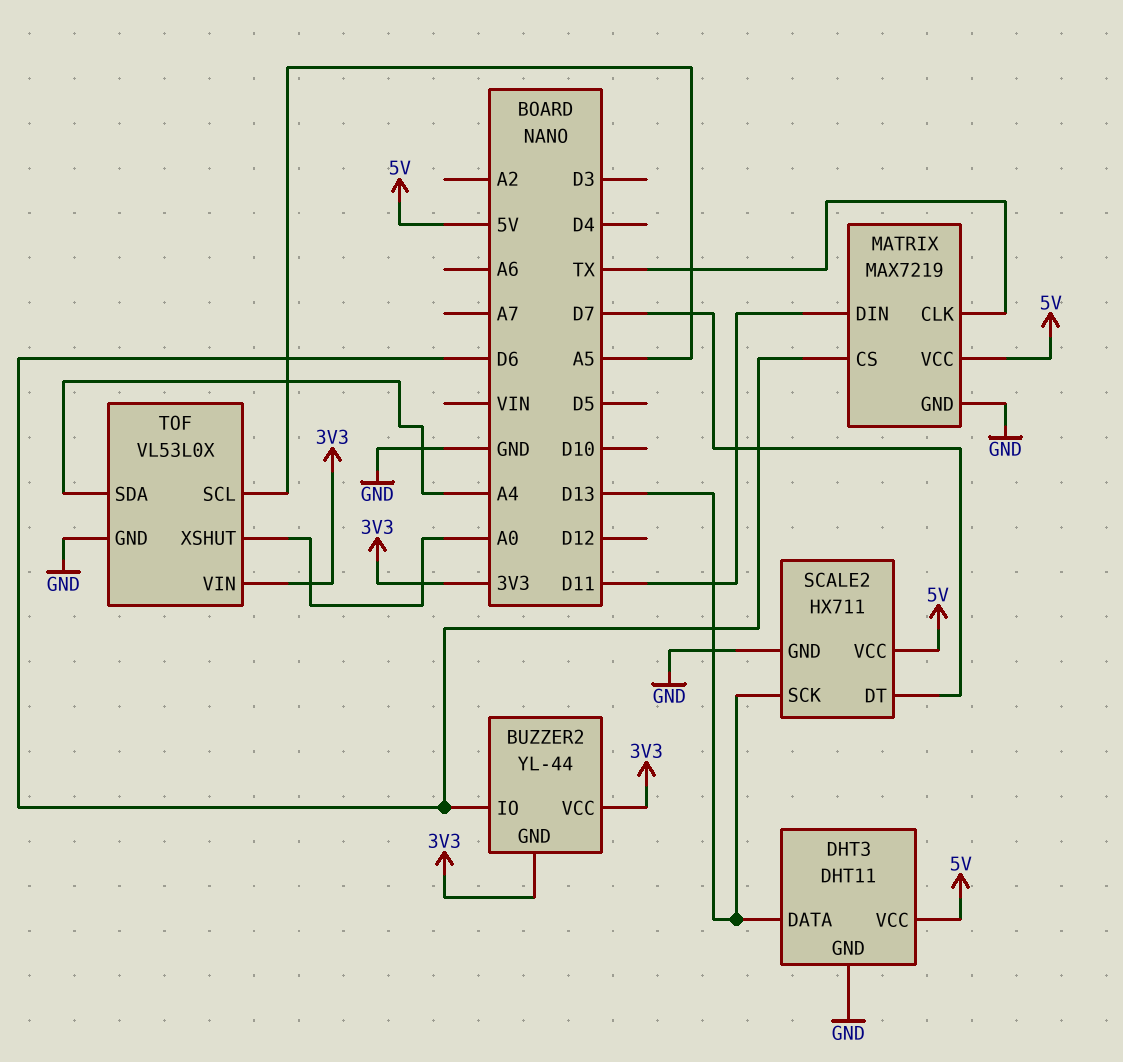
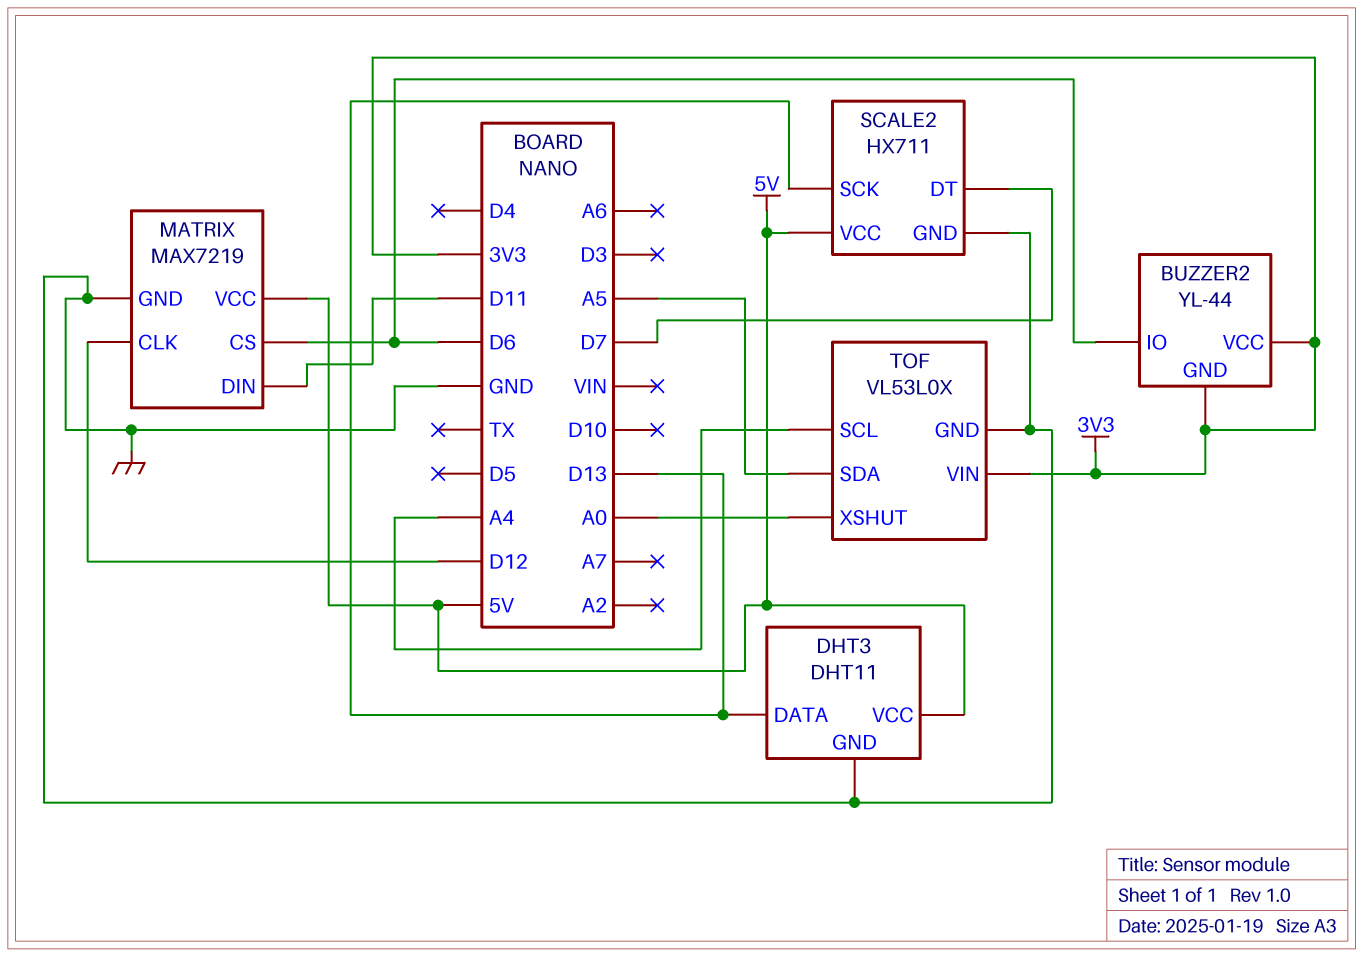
MATRIX pin CLK: TX -> D12
TOF pin SCL: A5 -> A4
TOF pin SDA: A4 -> A5

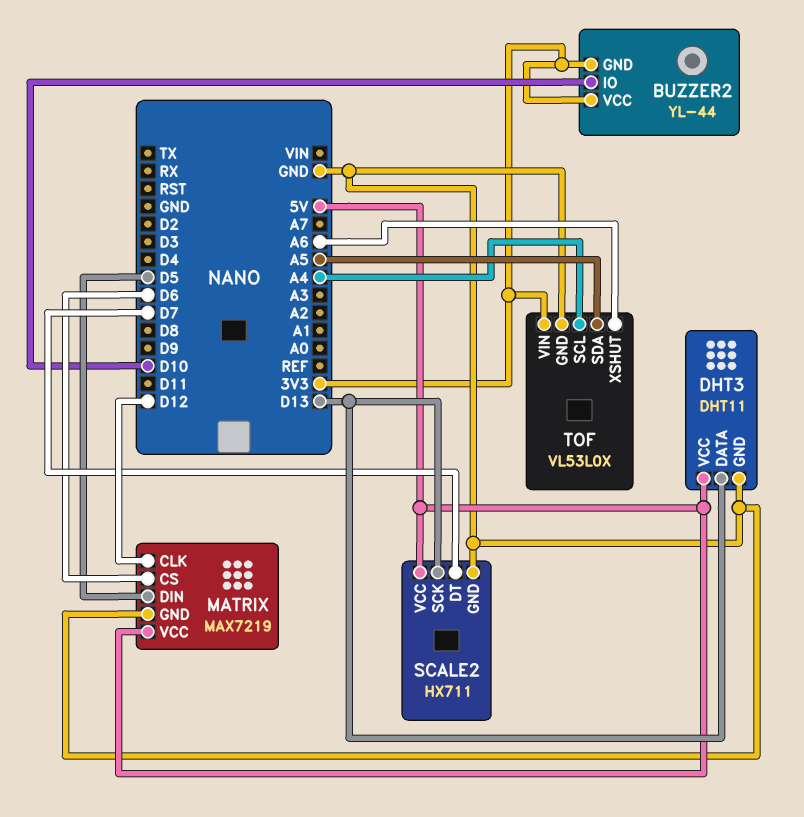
BUZZER2 pin IO: D6 -> D10
MATRIX pin DIN: D11 -> D5
TOF pin XSHUT: A0 -> A6

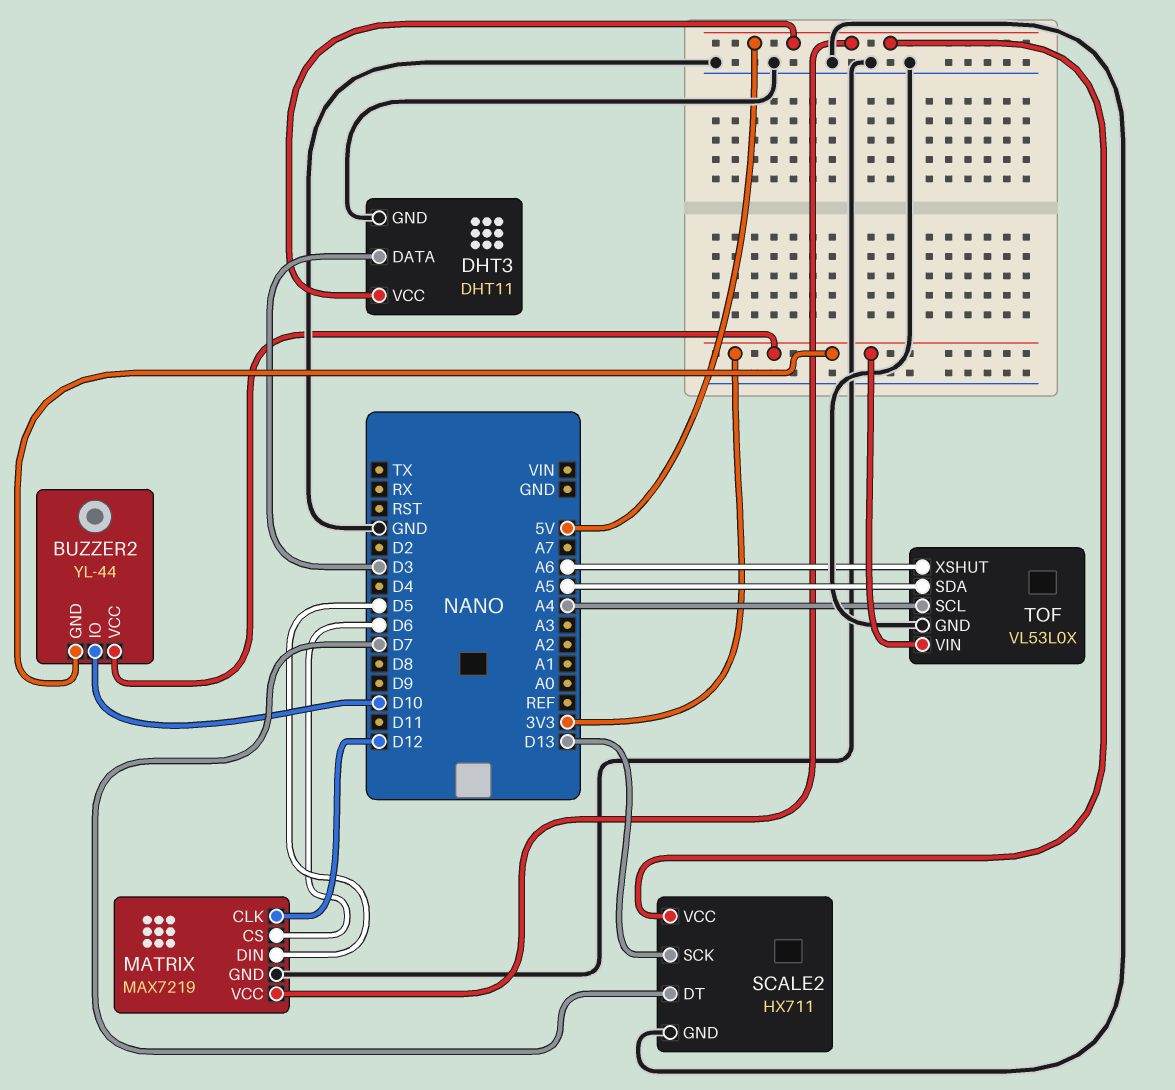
DHT3 pin DATA: D13 -> D3

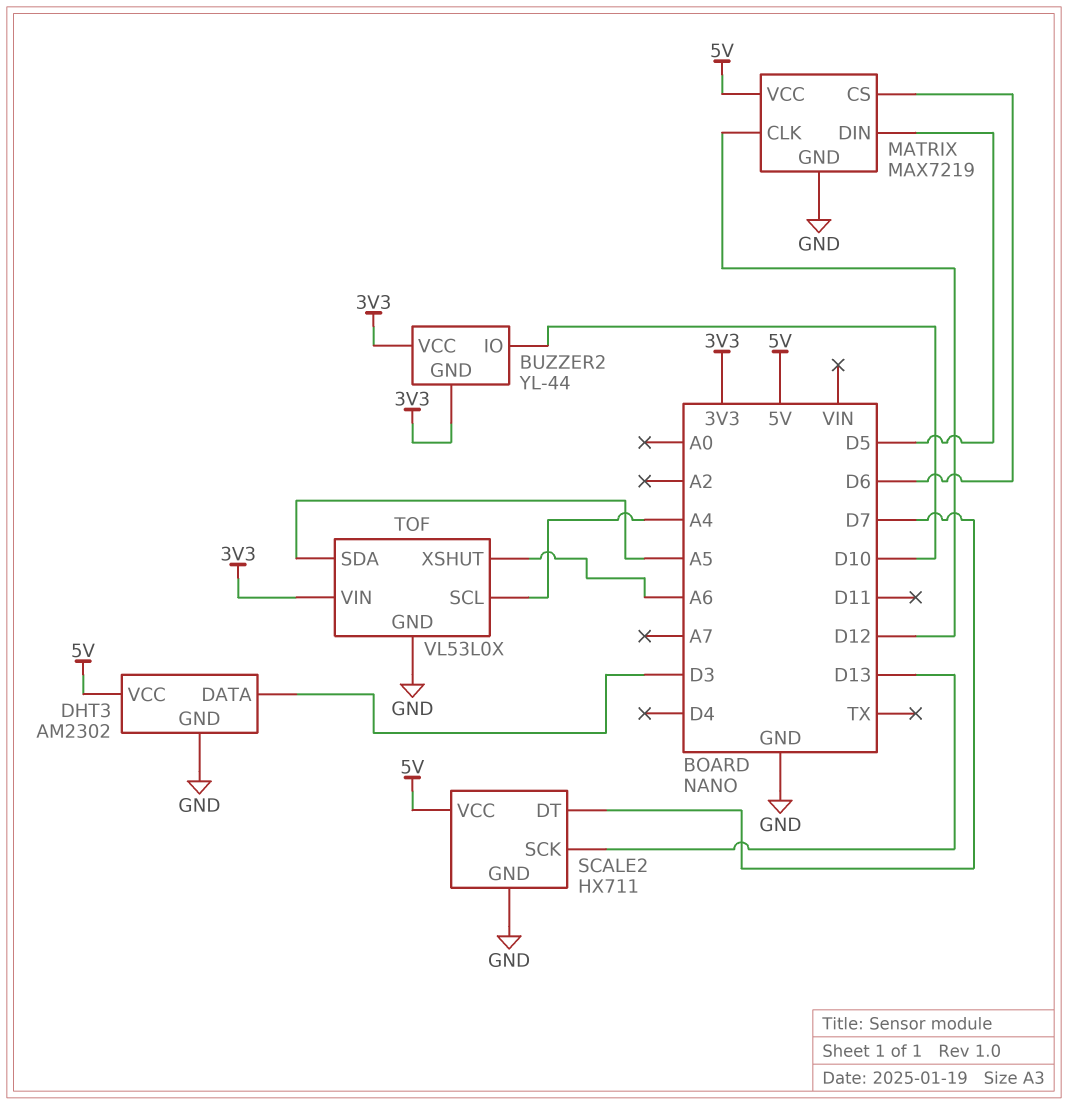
DHT3: DHT11 -> AM2302

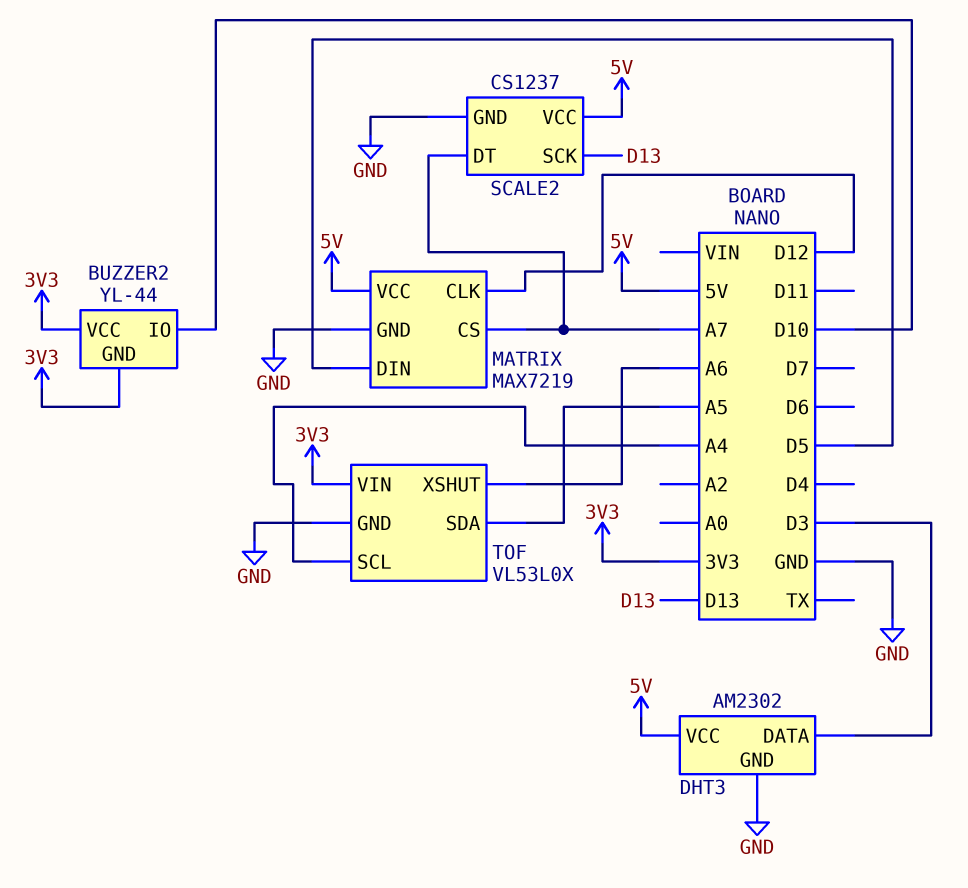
MATRIX pin CS: D6 -> A7
SCALE2: HX711 -> CS1237
SCALE2 pin DT: D7 -> A7

